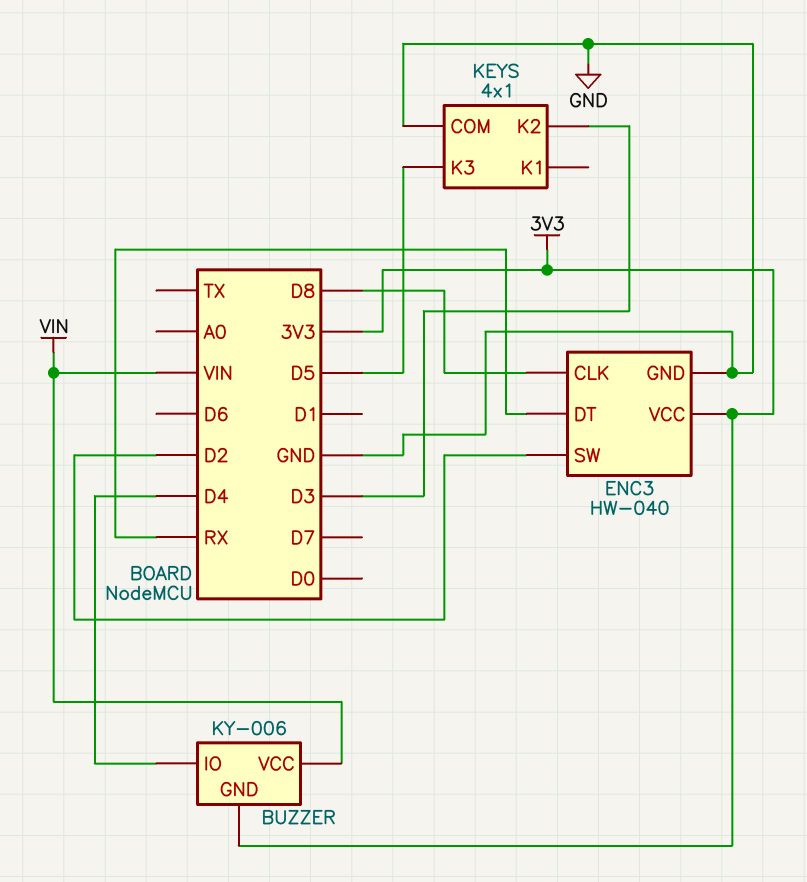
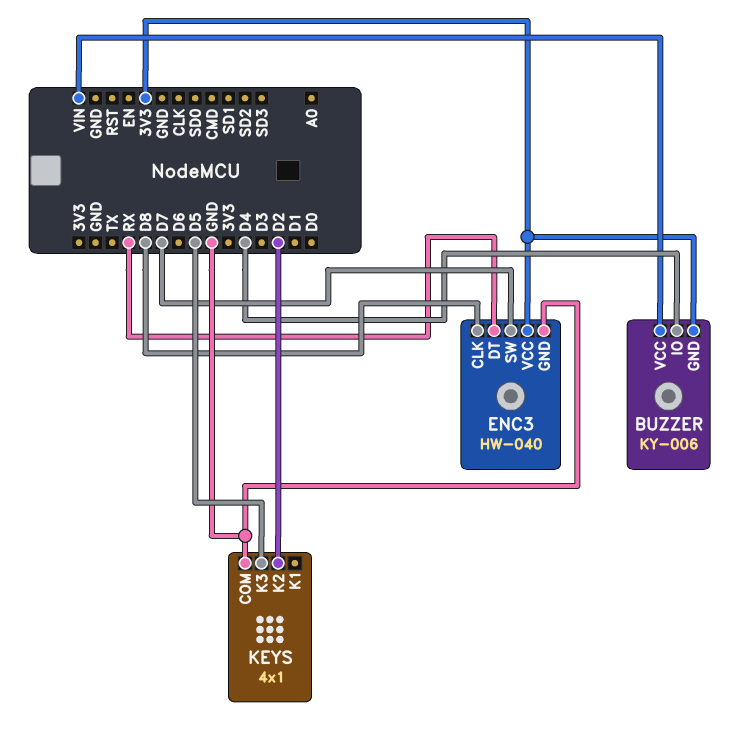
ENC3 pin SW: D2 -> D7
KEYS pin K2: D3 -> D2

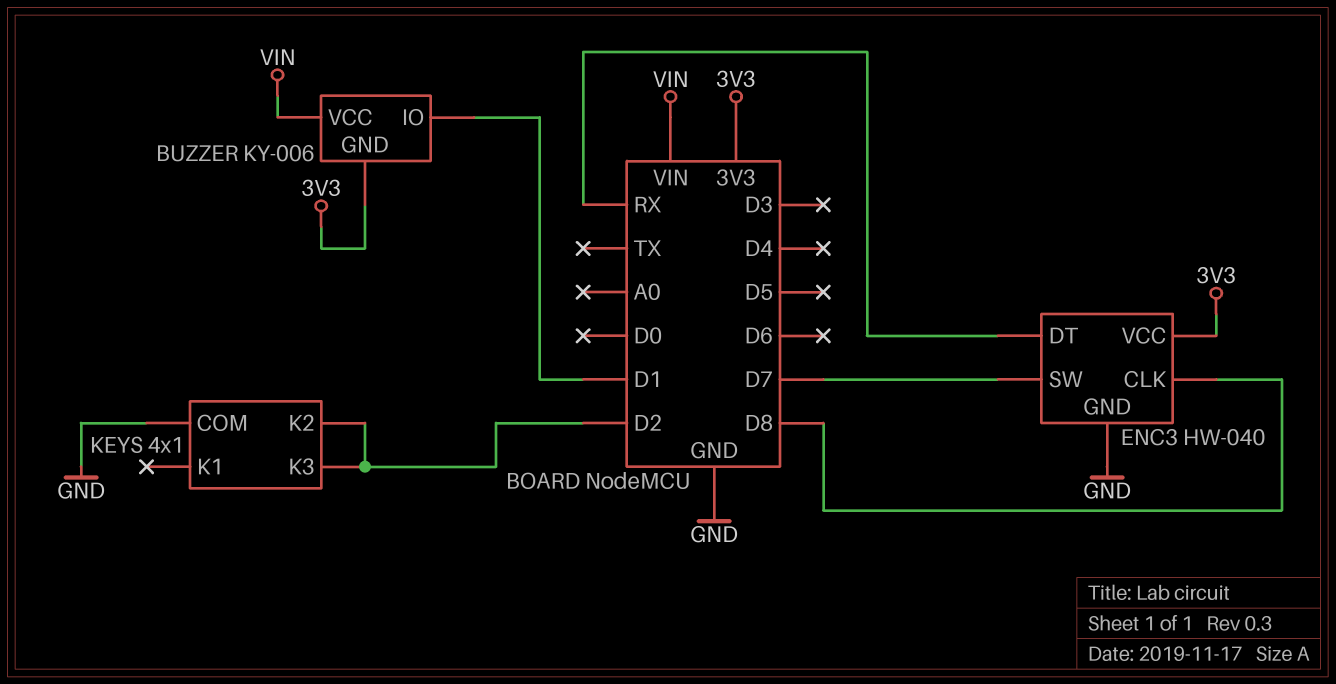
BUZZER pin IO: D4 -> D1
KEYS pin K3: D5 -> D2

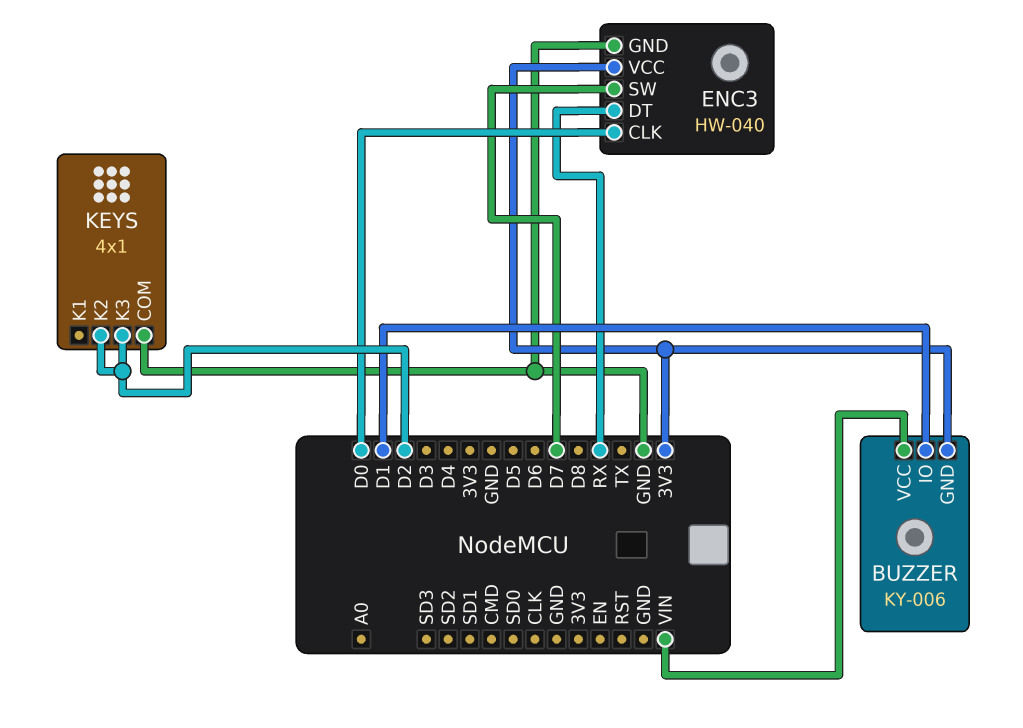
ENC3 pin CLK: D8 -> D0

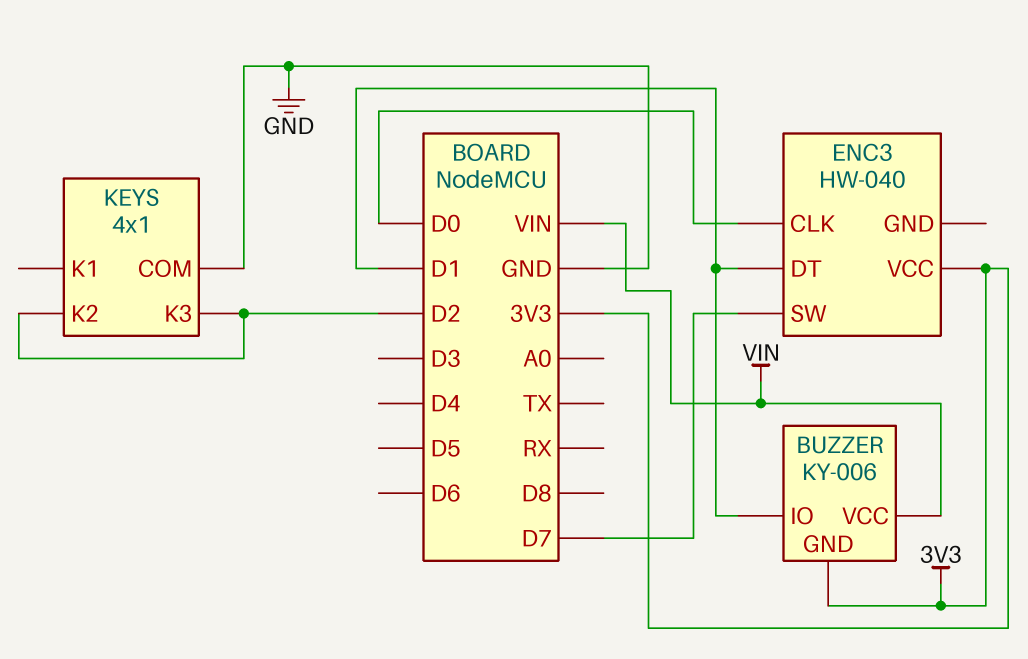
ENC3 pin DT: RX -> D1
ENC3 pin GND: GND -> none

